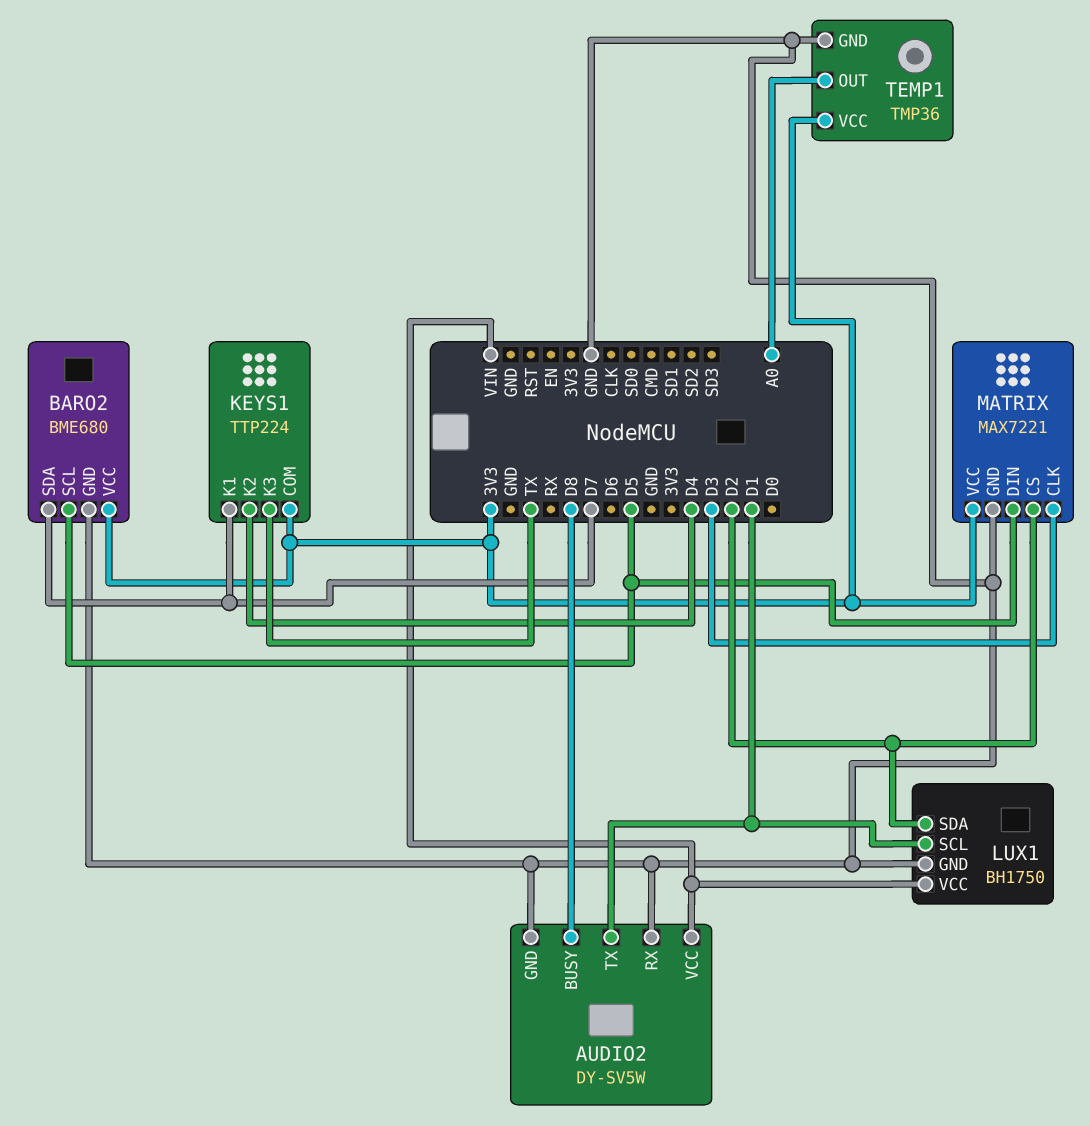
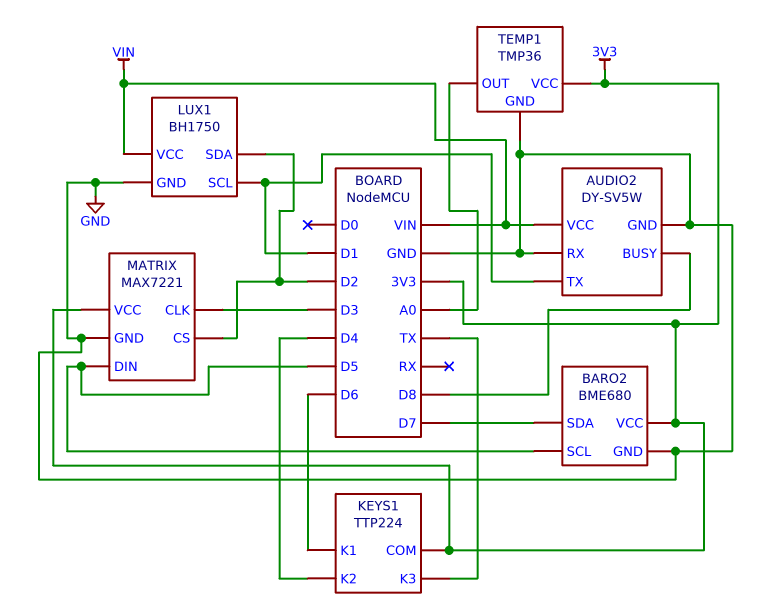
KEYS1 pin K1: D7 -> D6

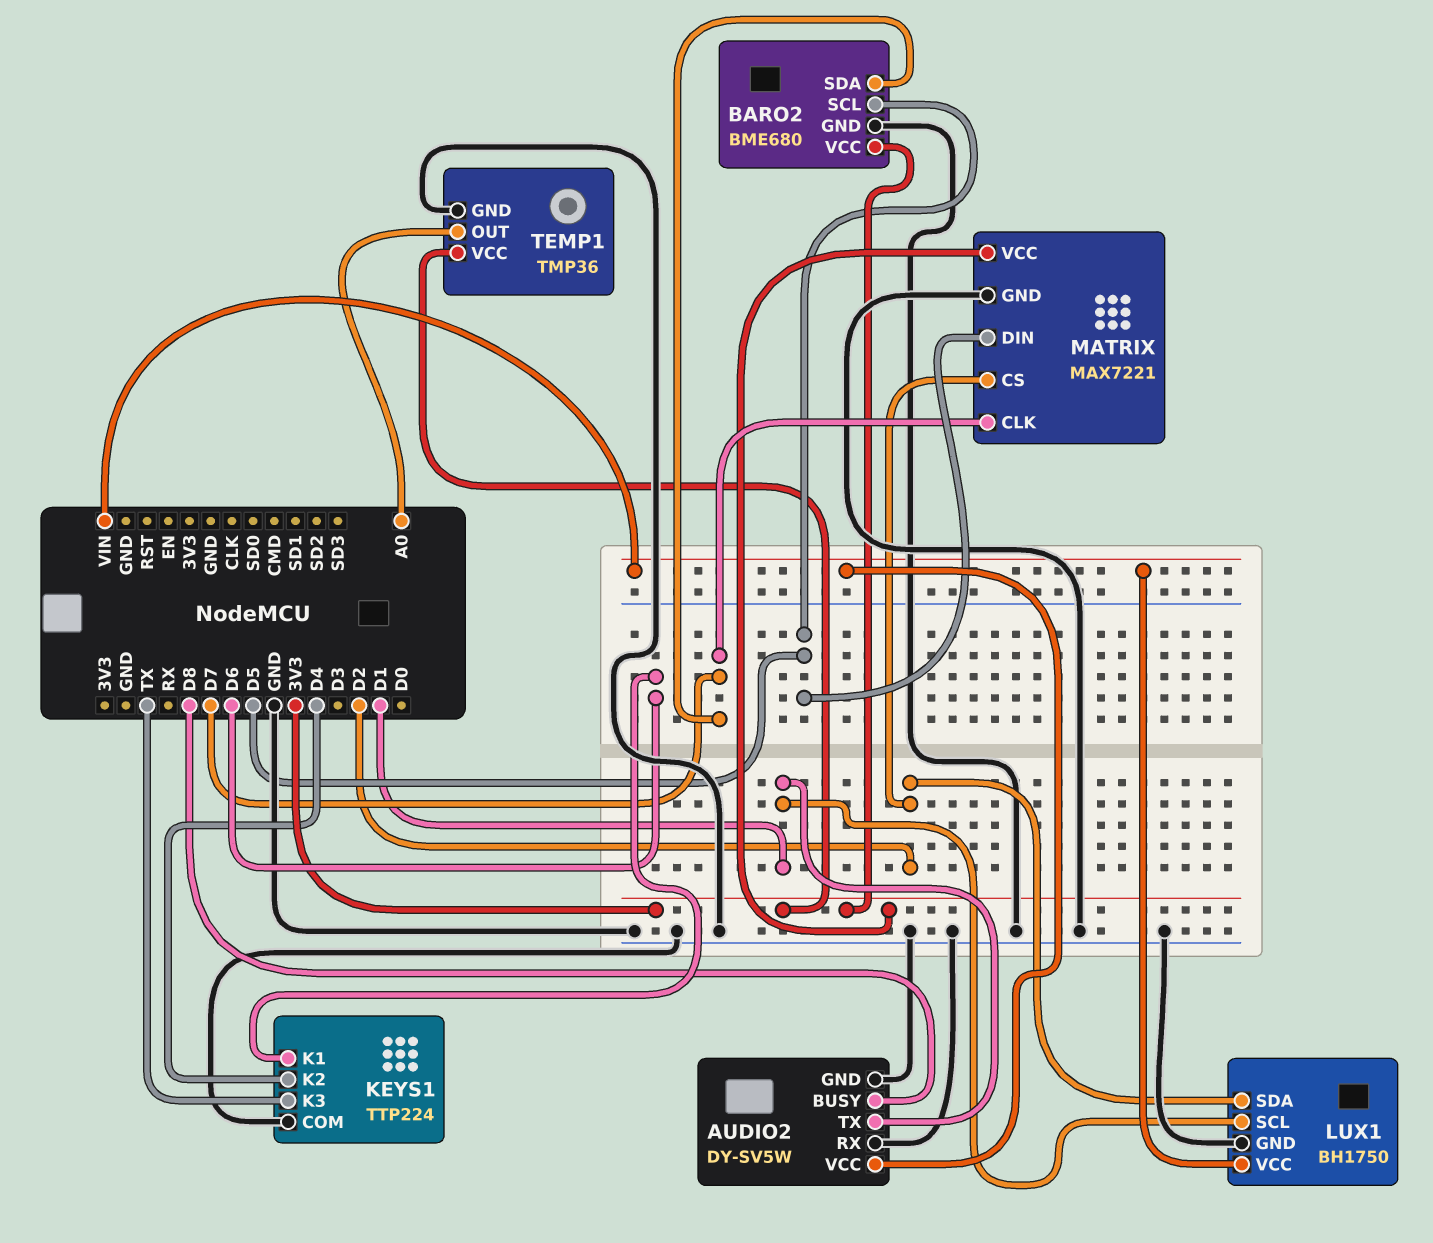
KEYS1 pin COM: 3V3 -> GND
MATRIX pin CLK: D3 -> D7

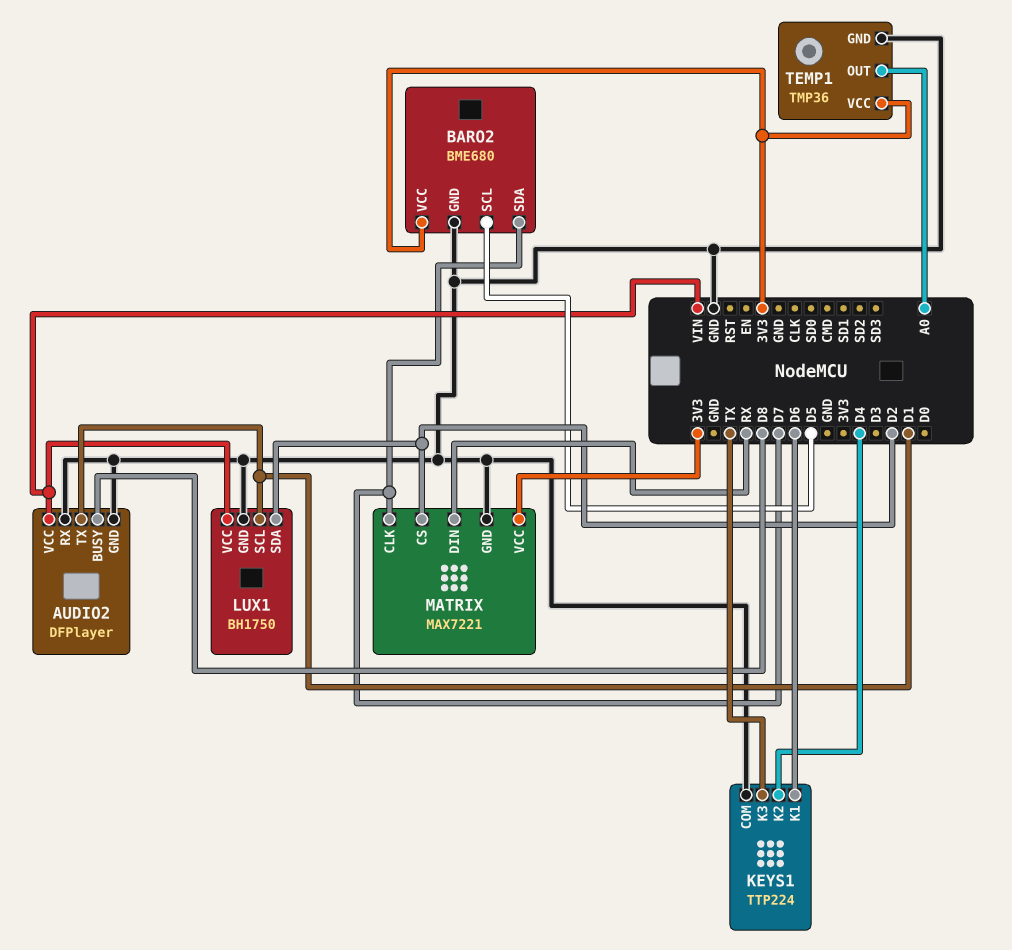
AUDIO2: DY-SV5W -> DFPlayer
MATRIX pin DIN: D5 -> RX

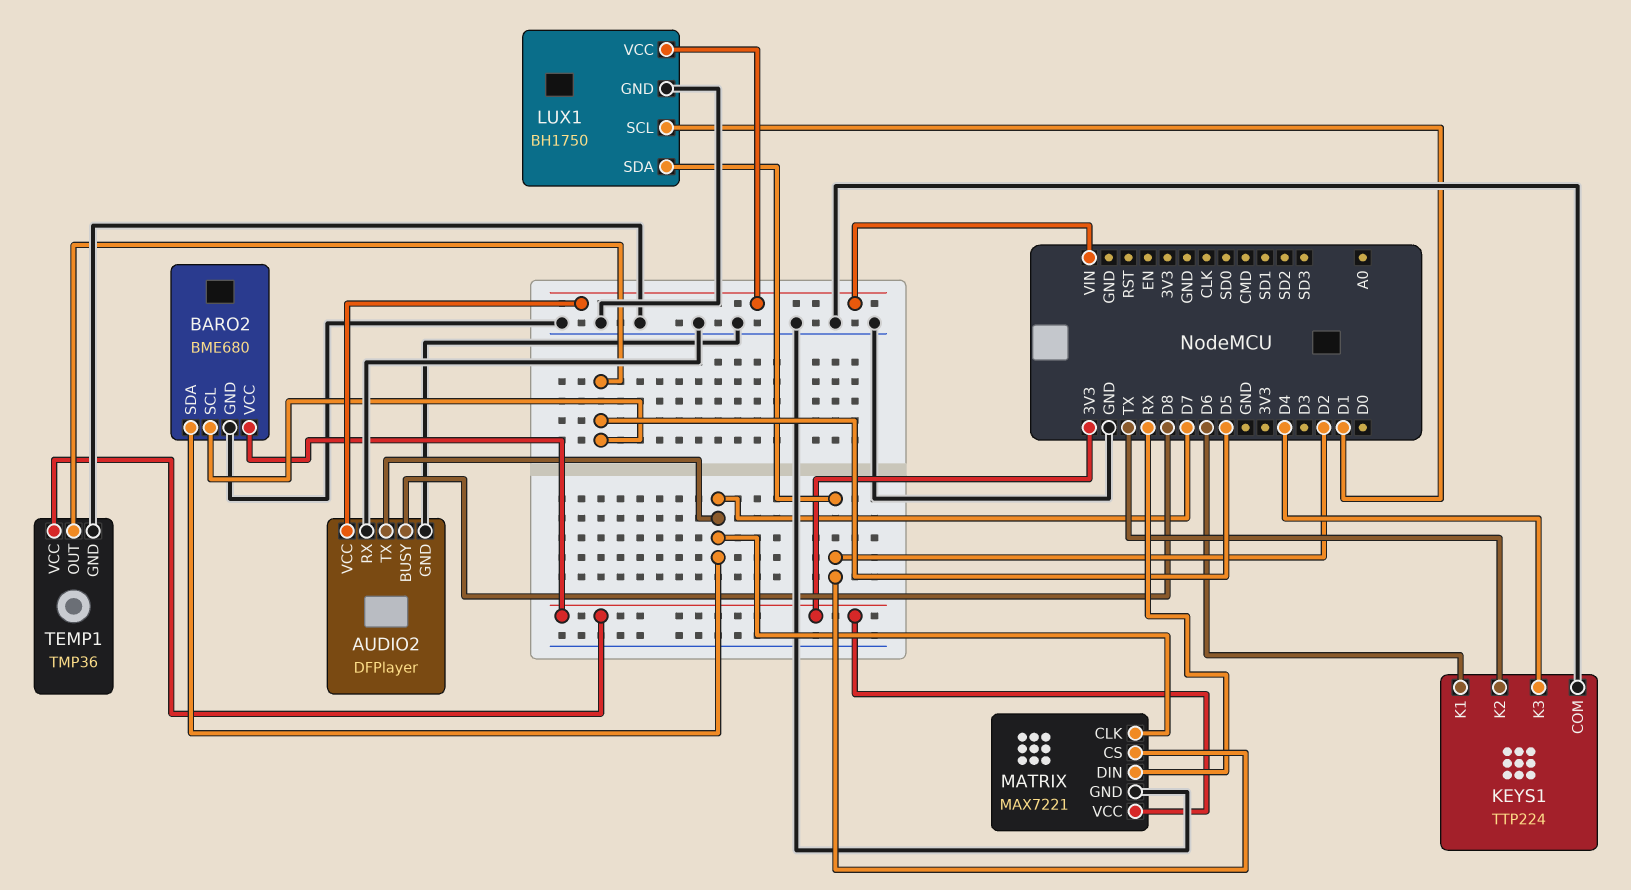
AUDIO2 pin TX: D1 -> D7
KEYS1 pin K2: D4 -> TX
KEYS1 pin K3: TX -> D4
TEMP1 pin OUT: A0 -> D5

